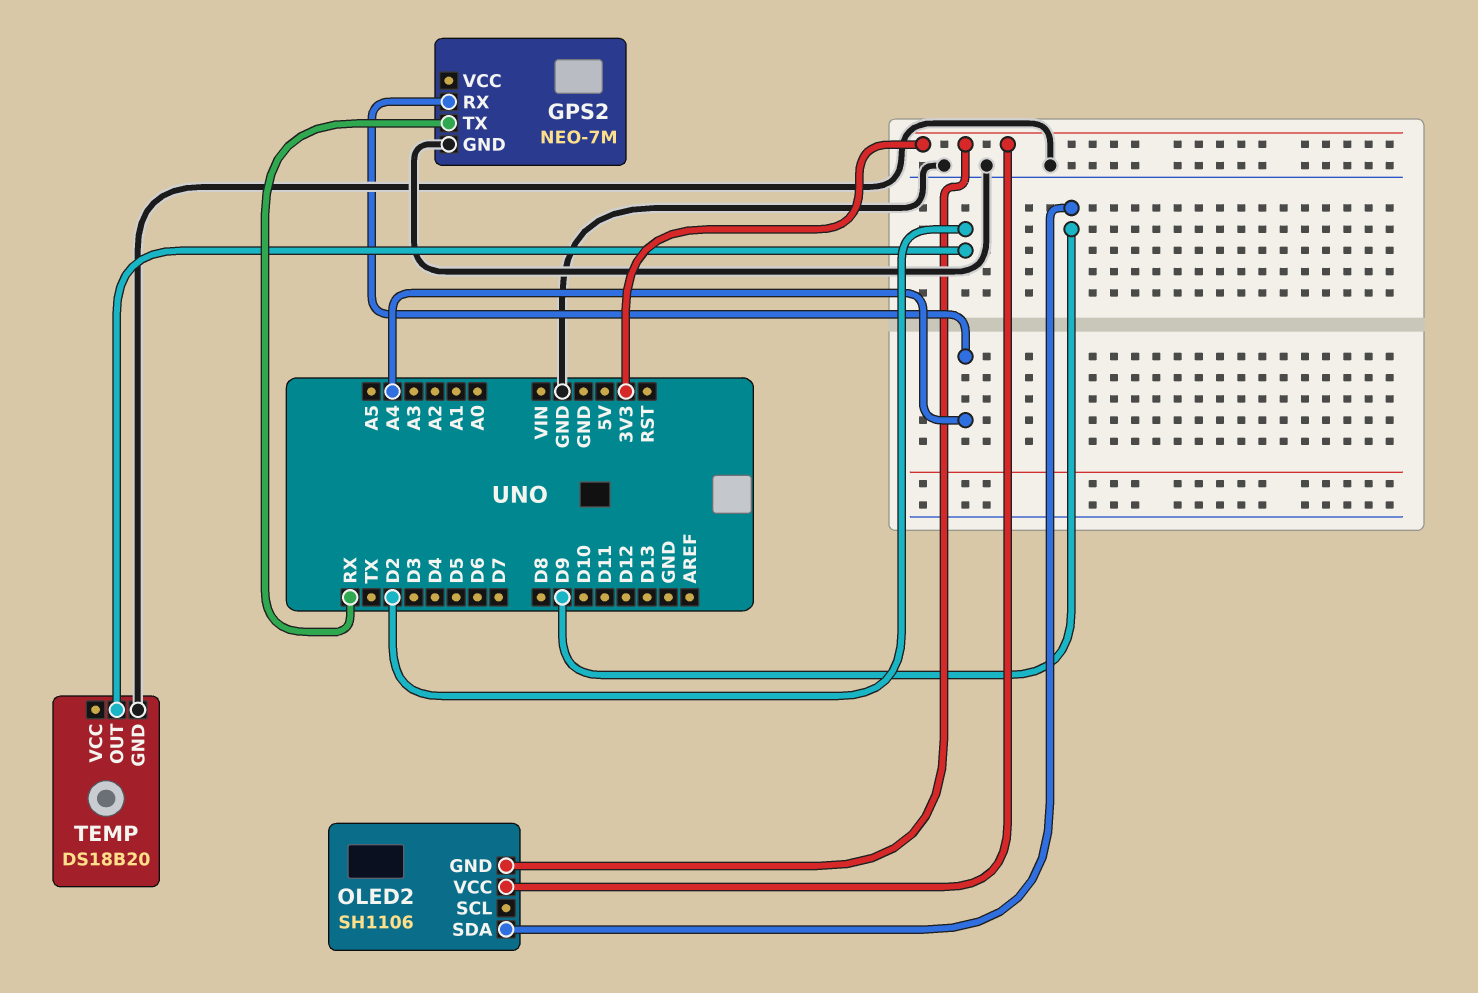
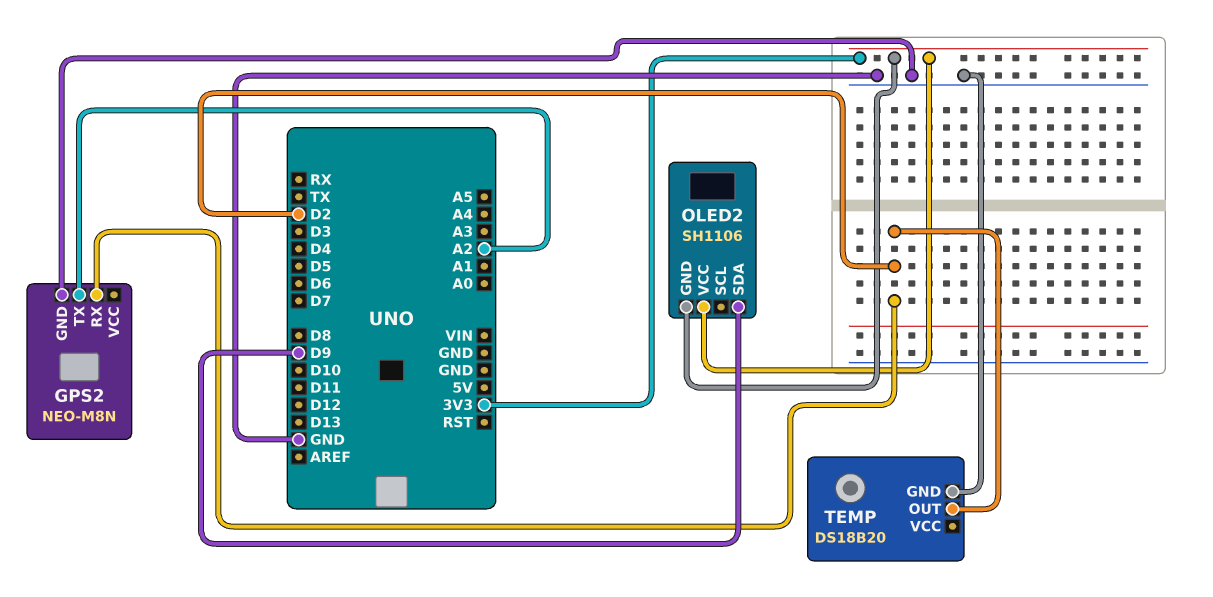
GPS2: NEO-7M -> NEO-M8N
GPS2 pin RX: A4 -> D2
GPS2 pin TX: RX -> A2

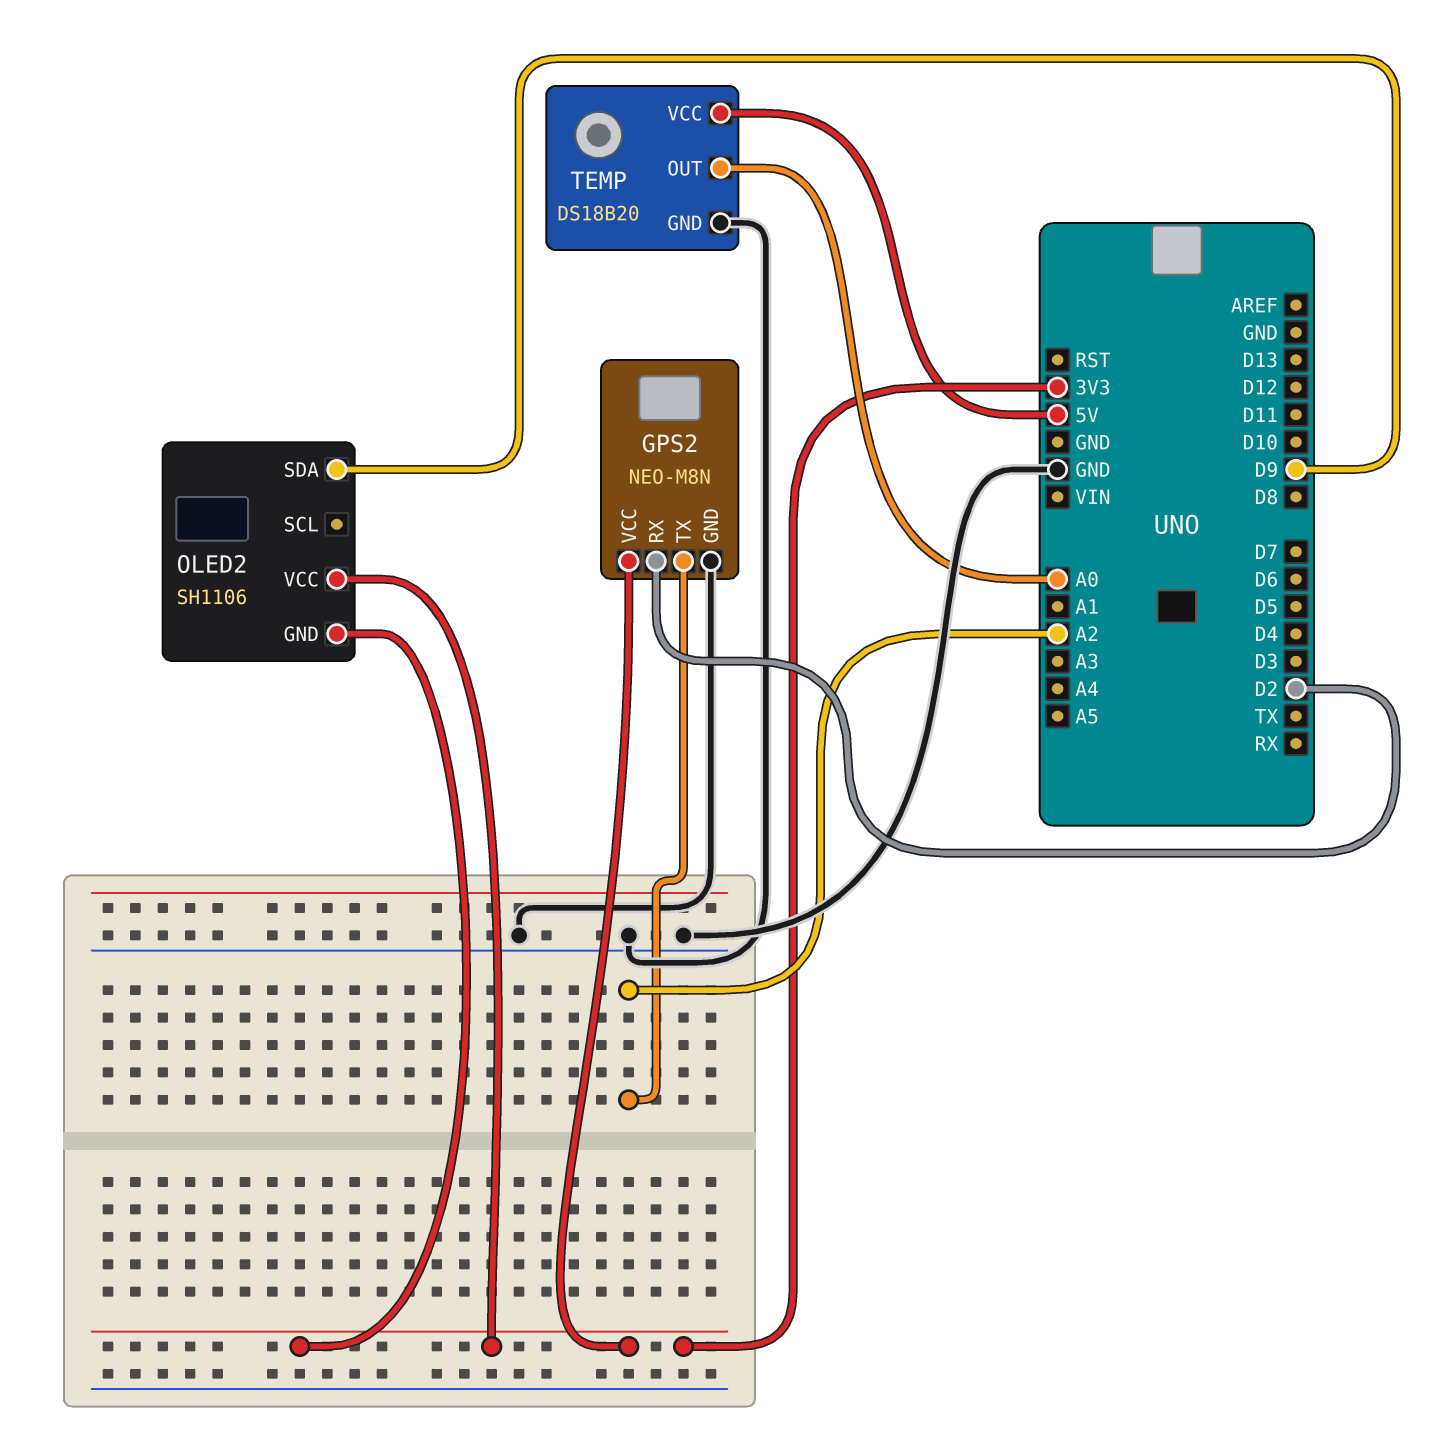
GPS2 pin VCC: none -> 3V3
TEMP pin OUT: D2 -> A0
TEMP pin VCC: none -> 5V

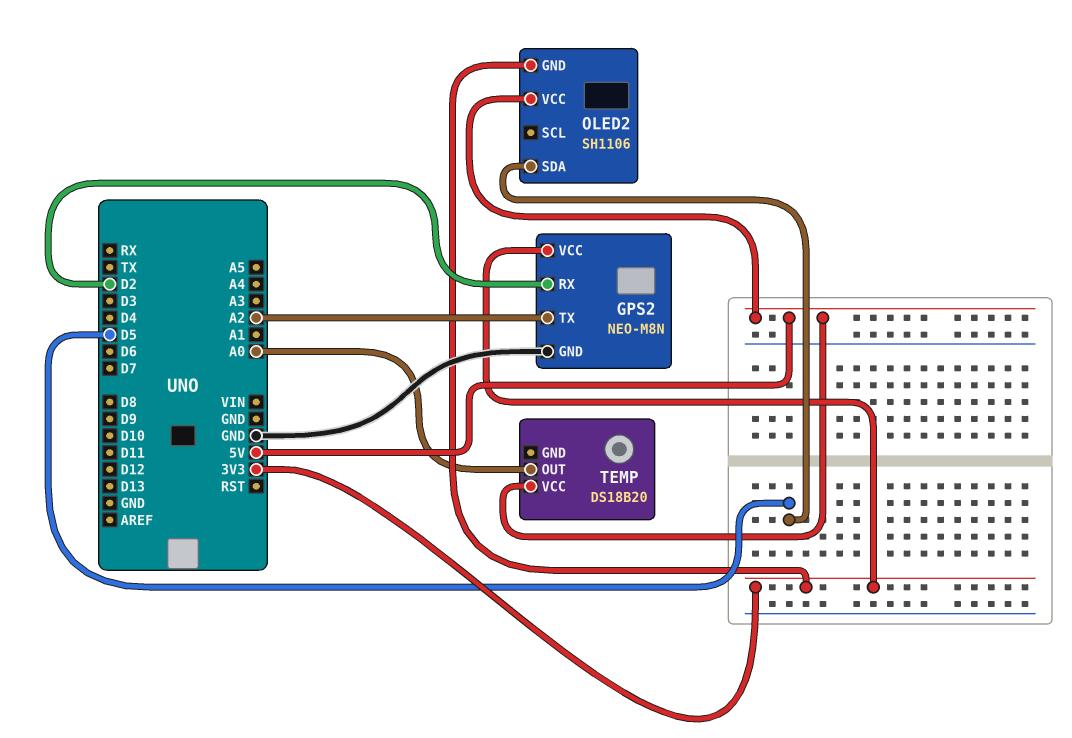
OLED2 pin SDA: D9 -> D5
OLED2 pin VCC: 3V3 -> 5V
TEMP pin GND: GND -> none

